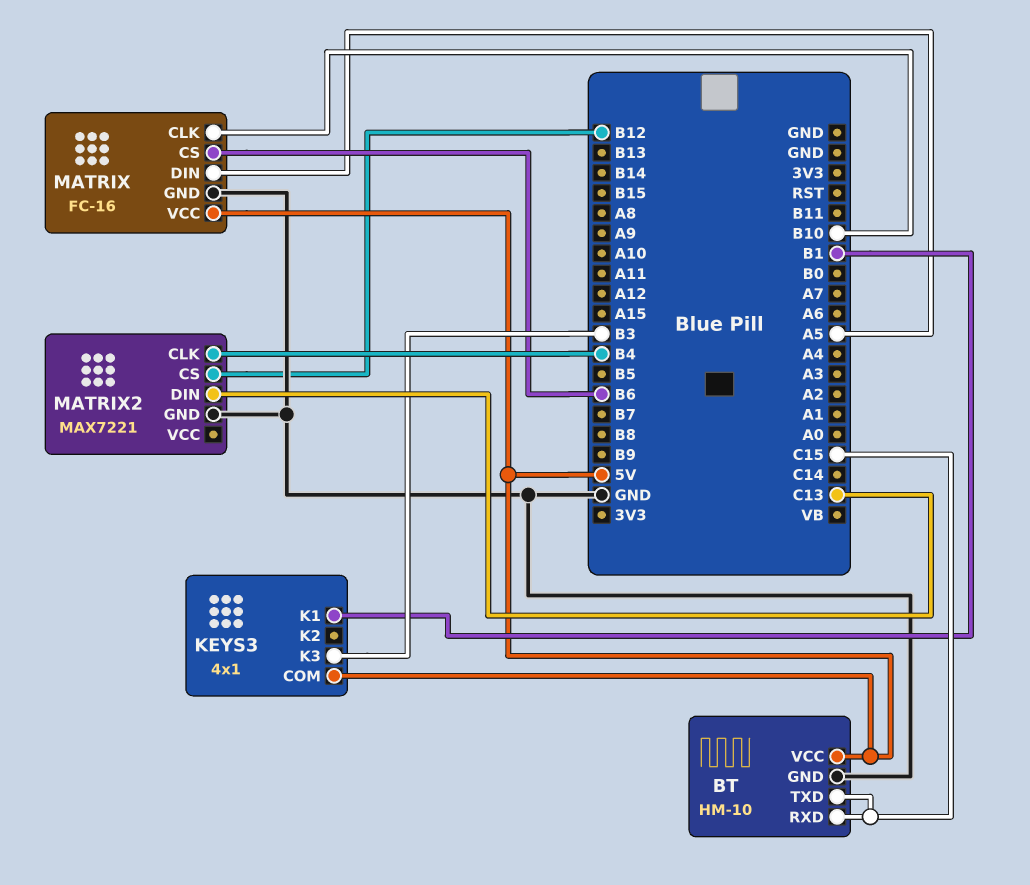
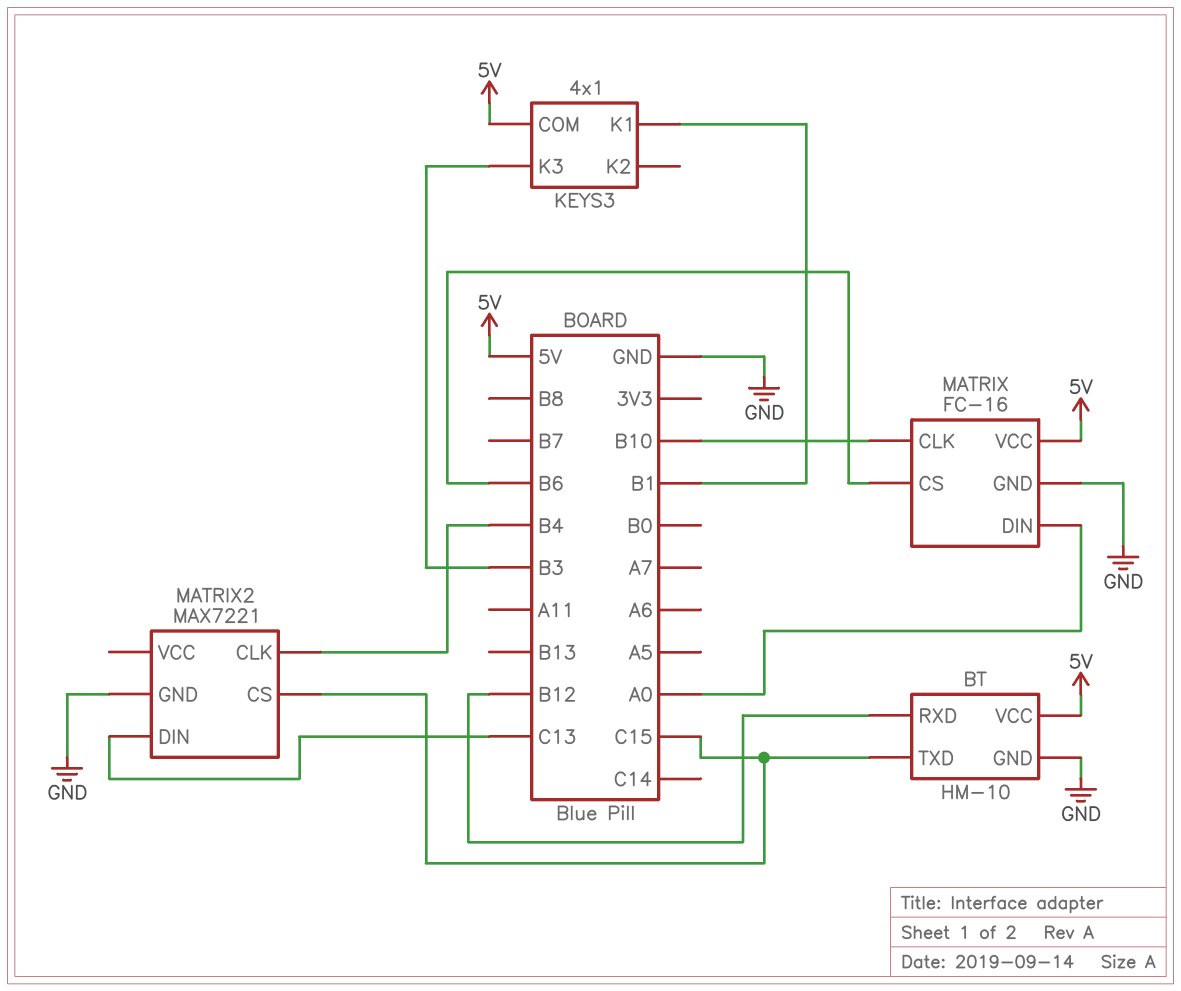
BT pin RXD: C15 -> B12
MATRIX pin DIN: A5 -> A0
MATRIX2 pin CS: B12 -> C15

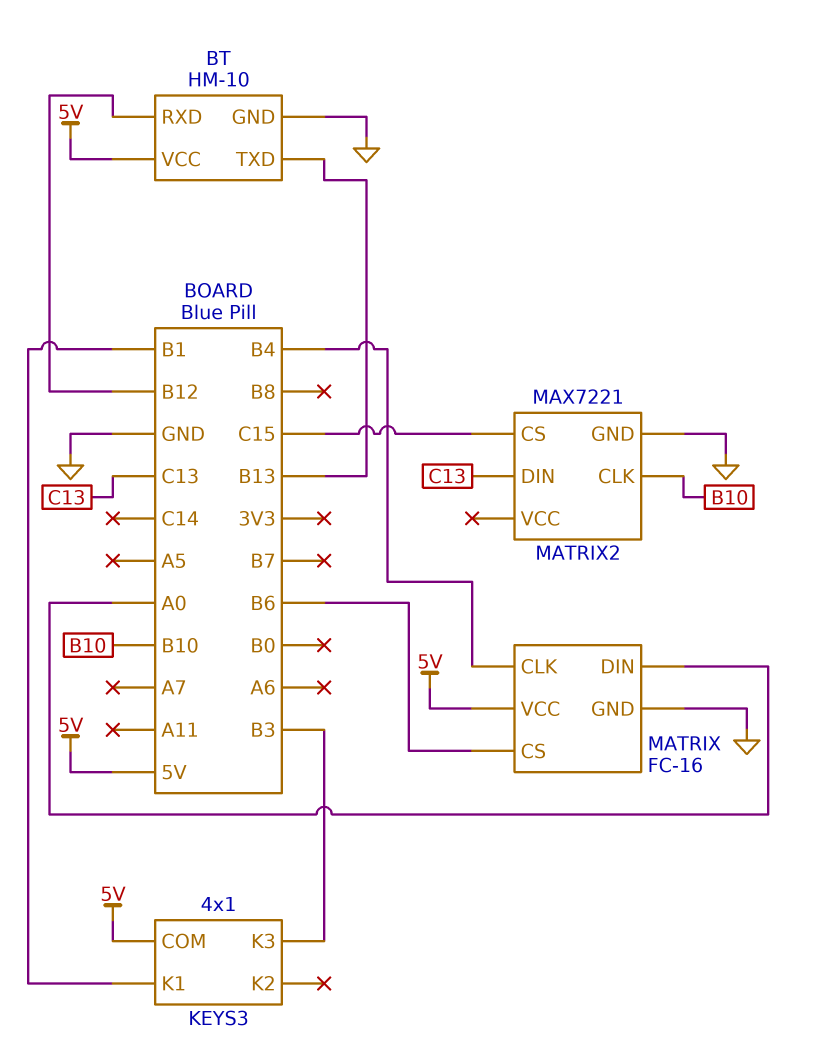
BT pin TXD: C15 -> B13
MATRIX pin CLK: B10 -> B4
MATRIX2 pin CLK: B4 -> B10

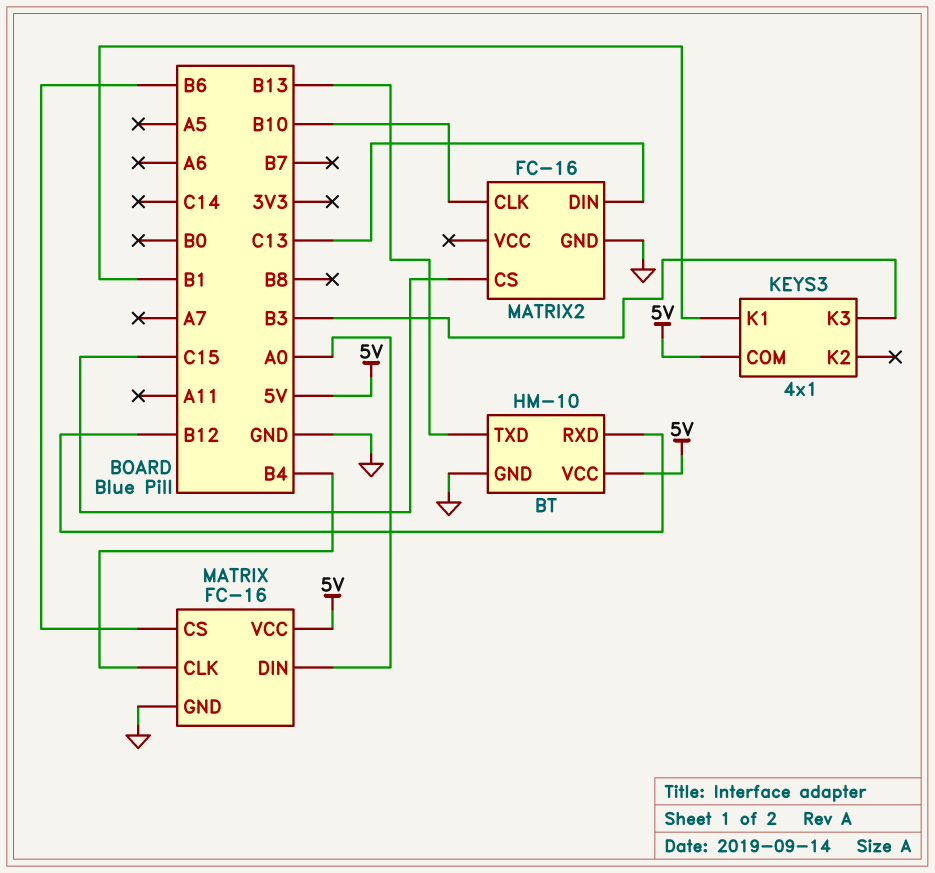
MATRIX2: MAX7221 -> FC-16

